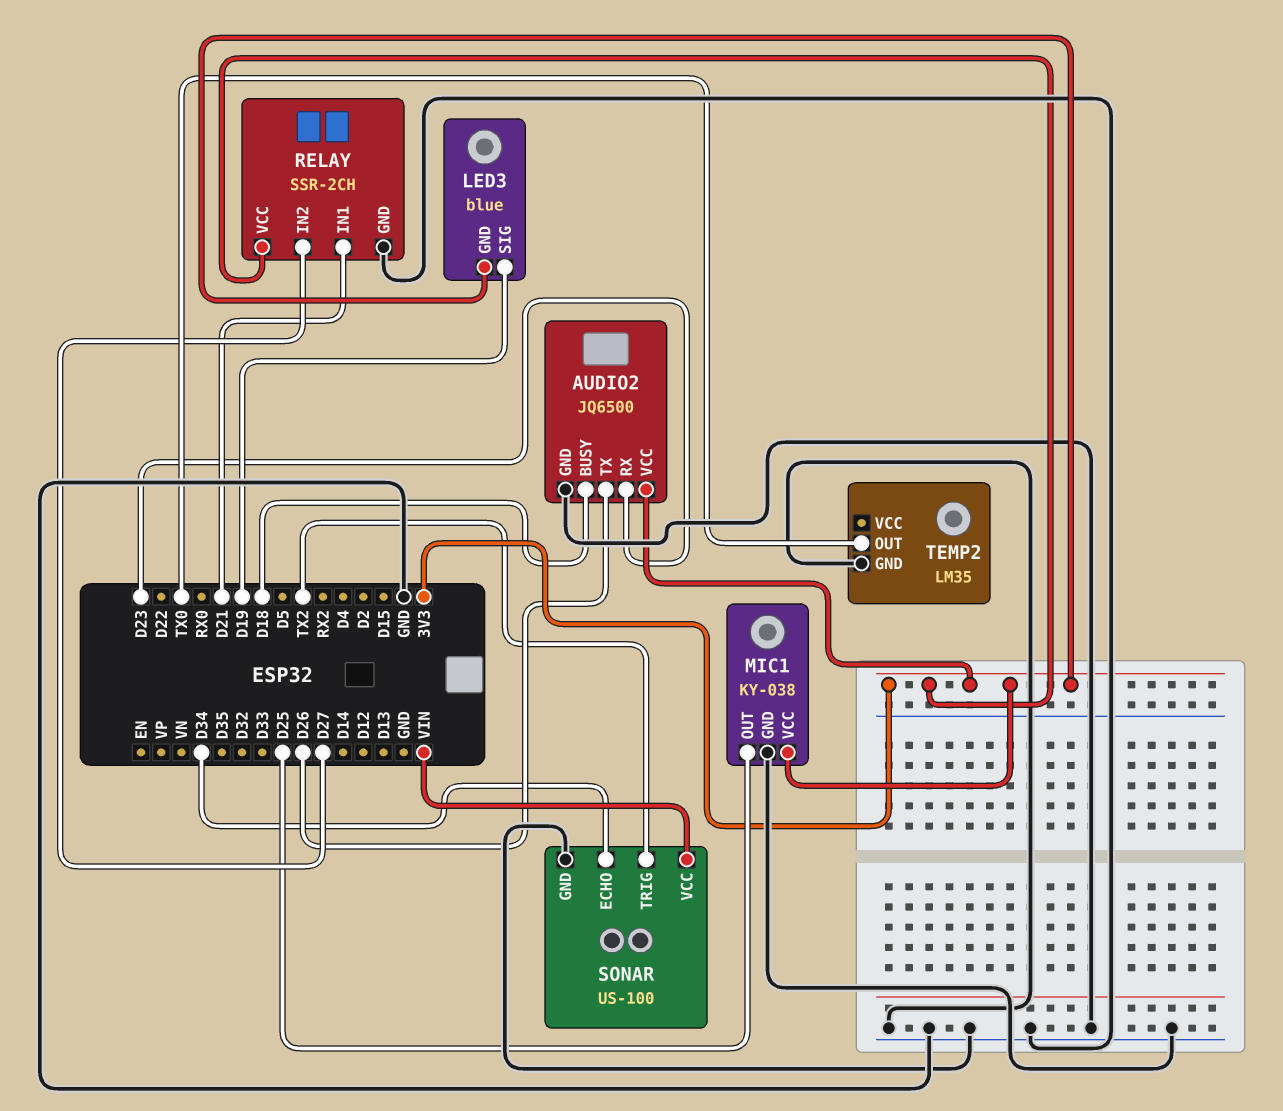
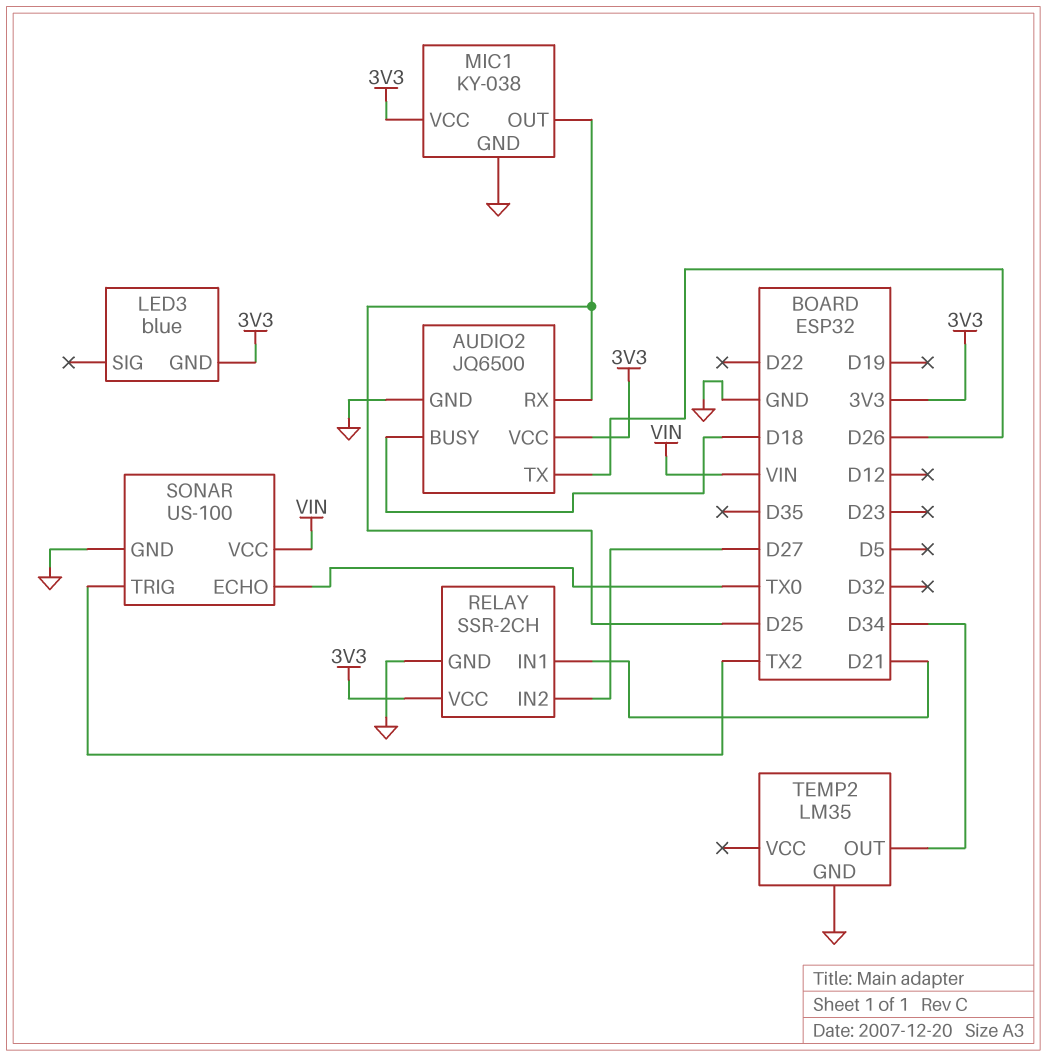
AUDIO2 pin RX: D23 -> D25
LED3 pin SIG: D19 -> none
SONAR pin ECHO: D34 -> TX0
TEMP2 pin OUT: TX0 -> D34

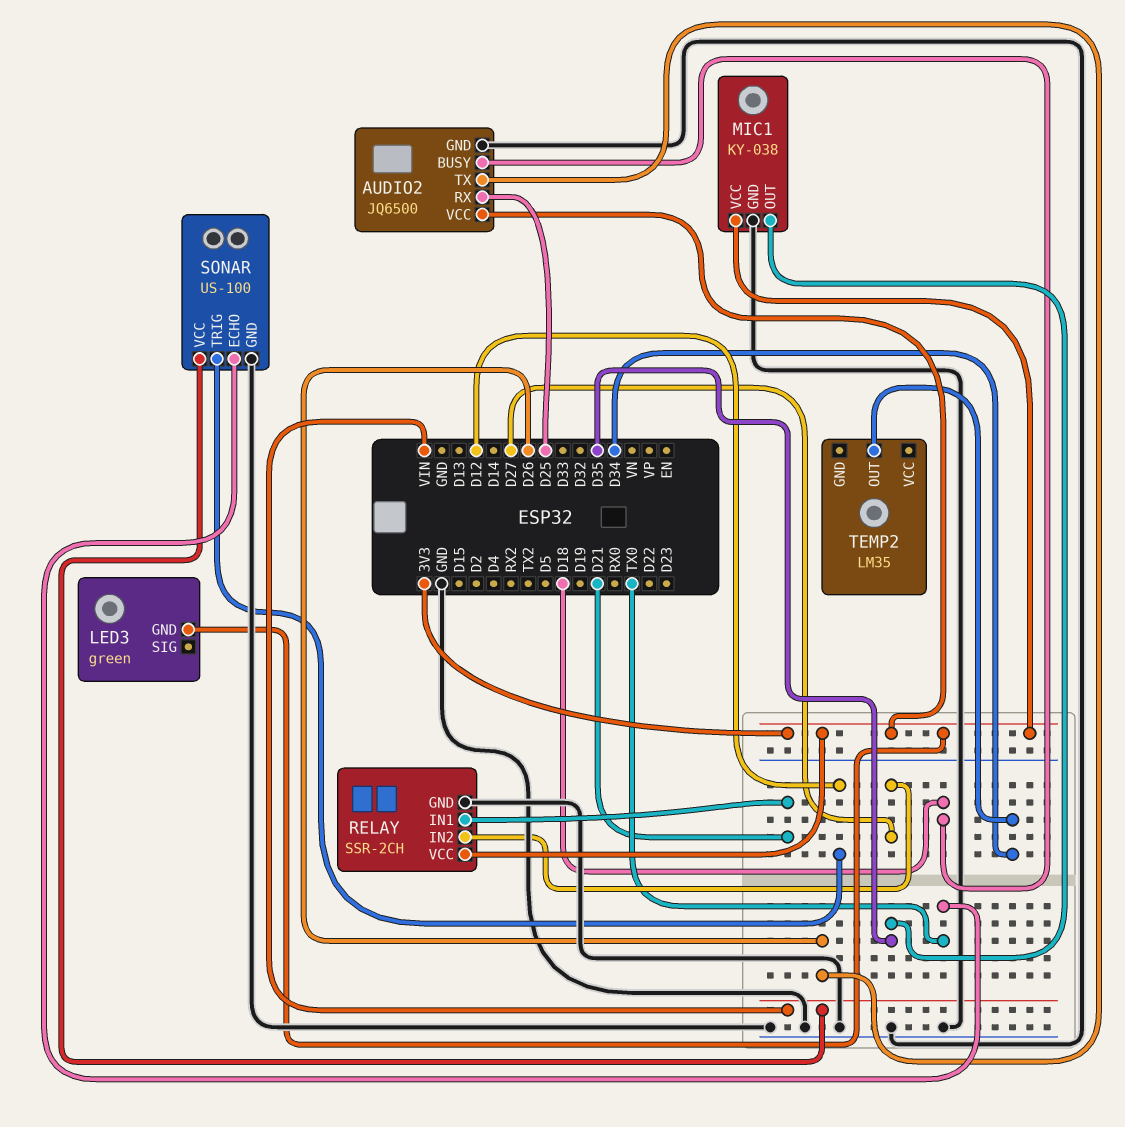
LED3: blue -> green
MIC1 pin OUT: D25 -> D35
SONAR pin TRIG: TX2 -> D12
TEMP2 pin GND: GND -> none

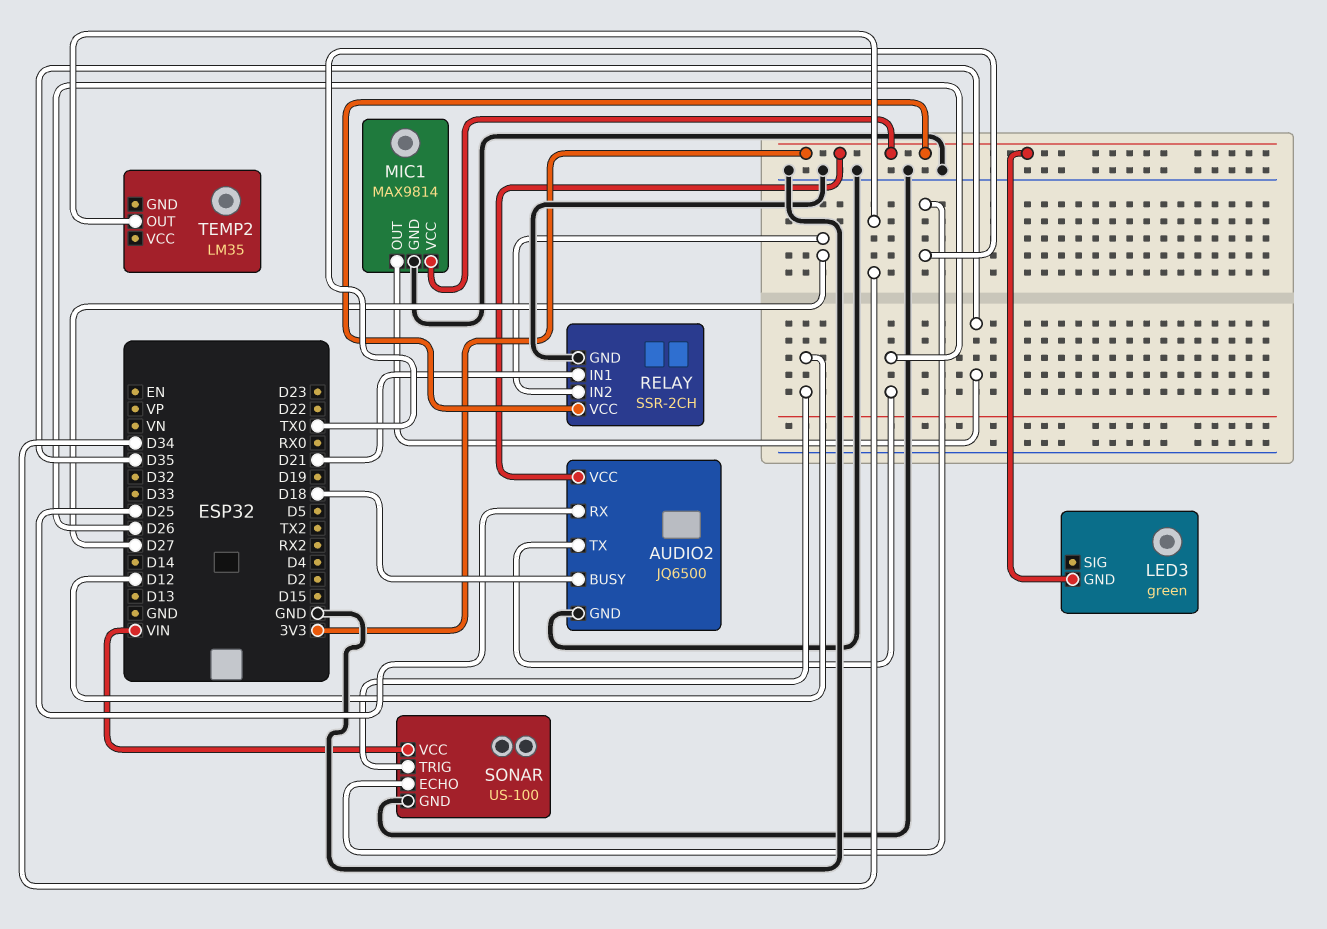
MIC1: KY-038 -> MAX9814

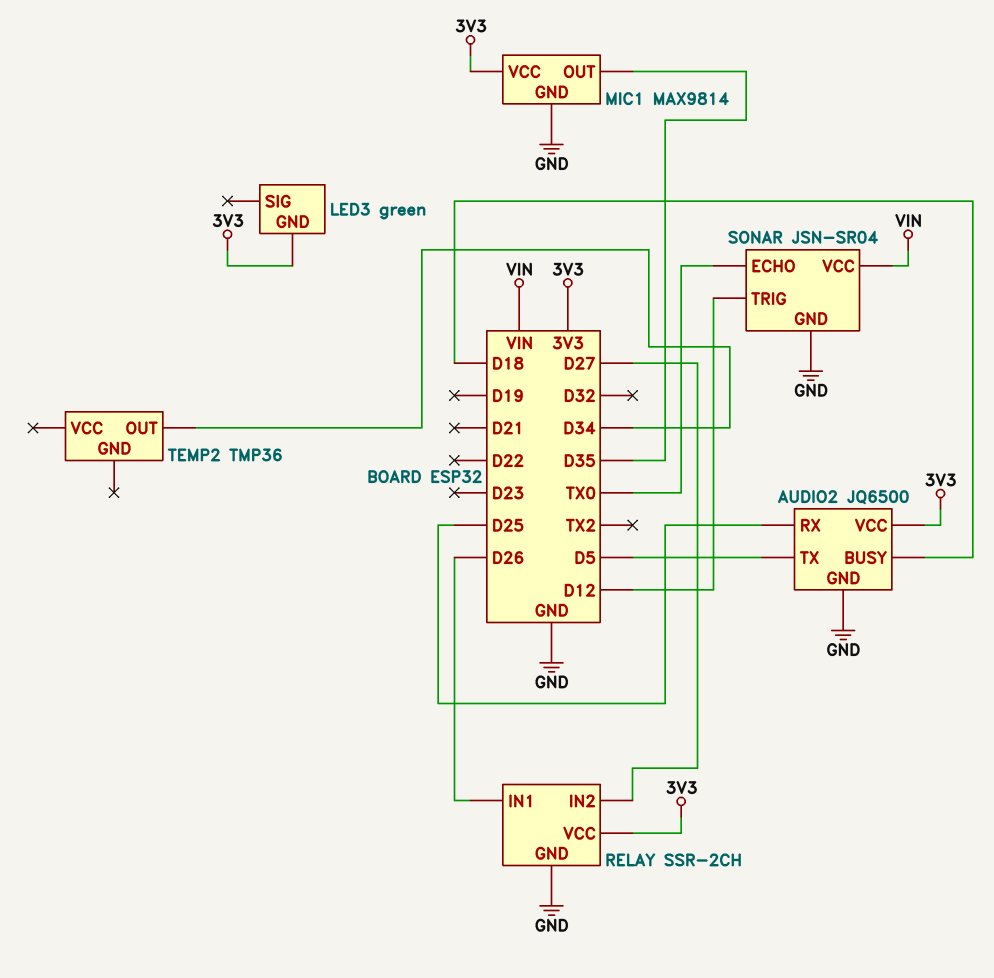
AUDIO2 pin TX: D26 -> D5
RELAY pin IN1: D21 -> D26
SONAR: US-100 -> JSN-SR04
TEMP2: LM35 -> TMP36

